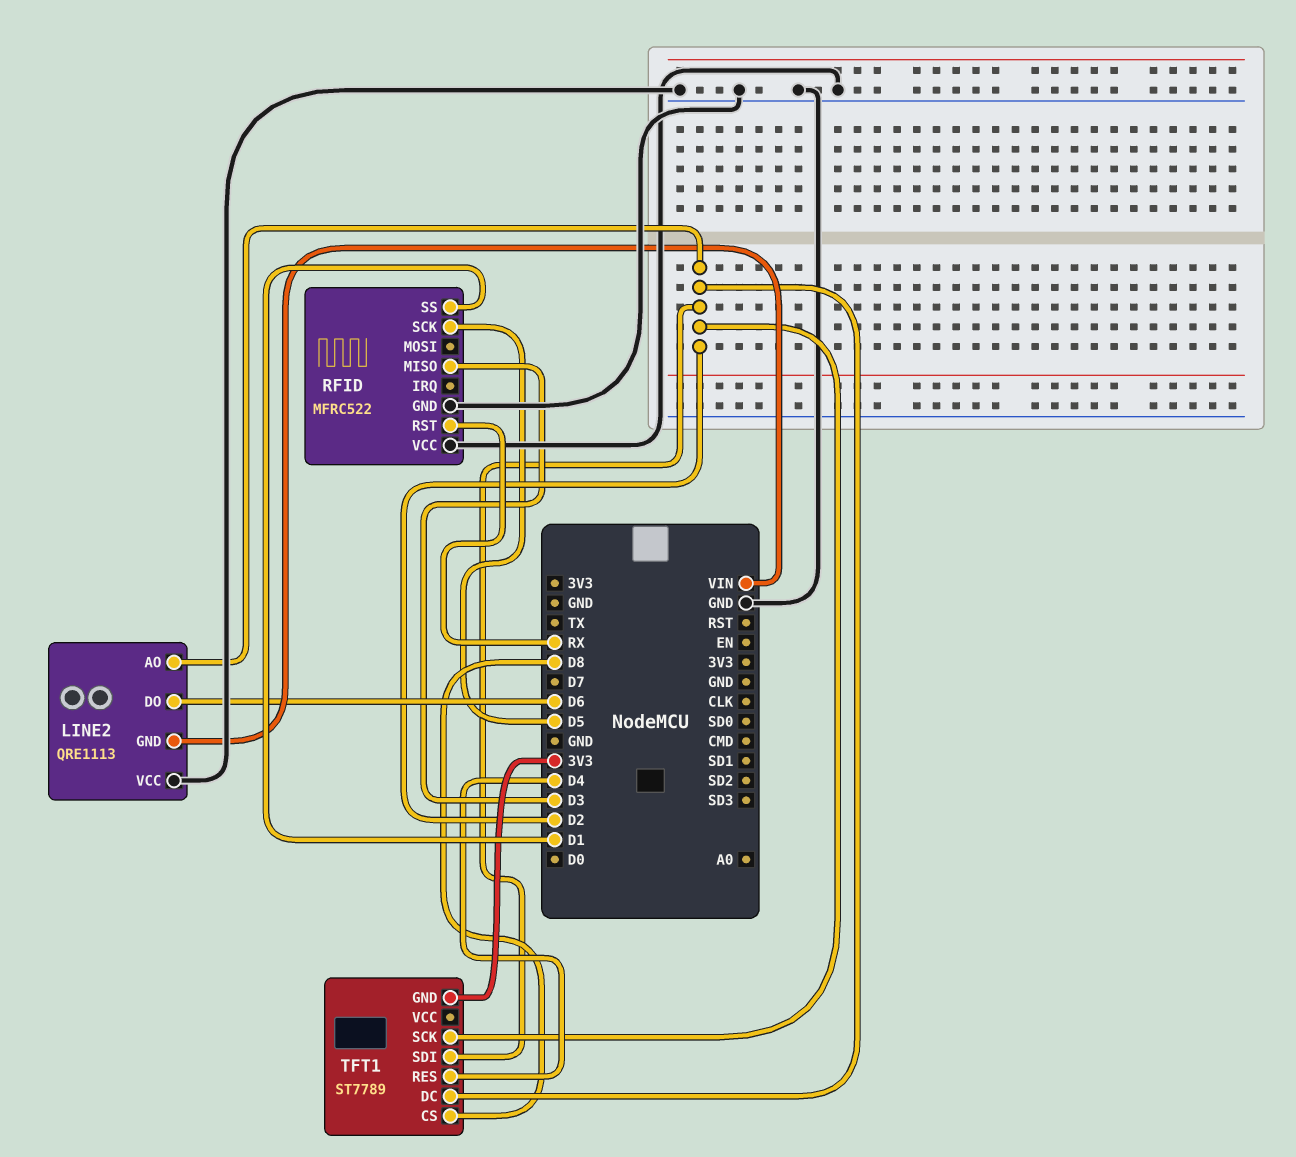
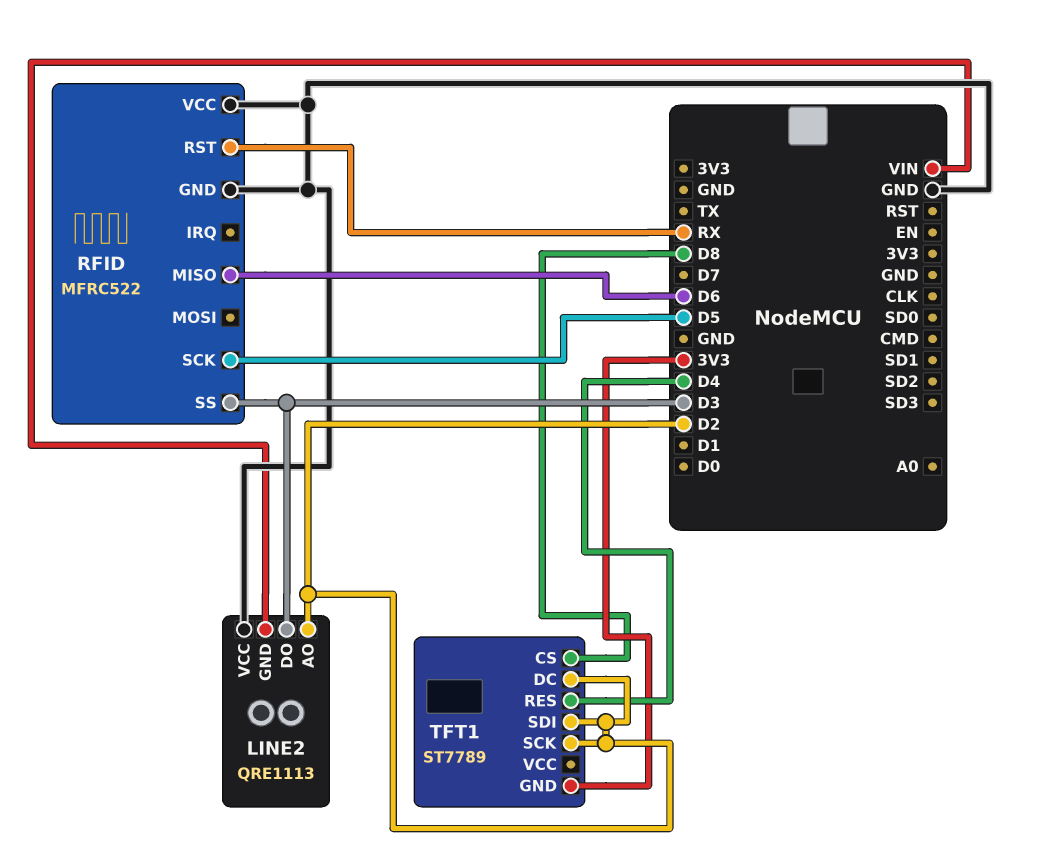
LINE2 pin DO: D6 -> D3
RFID pin MISO: D3 -> D6
RFID pin SS: D1 -> D3

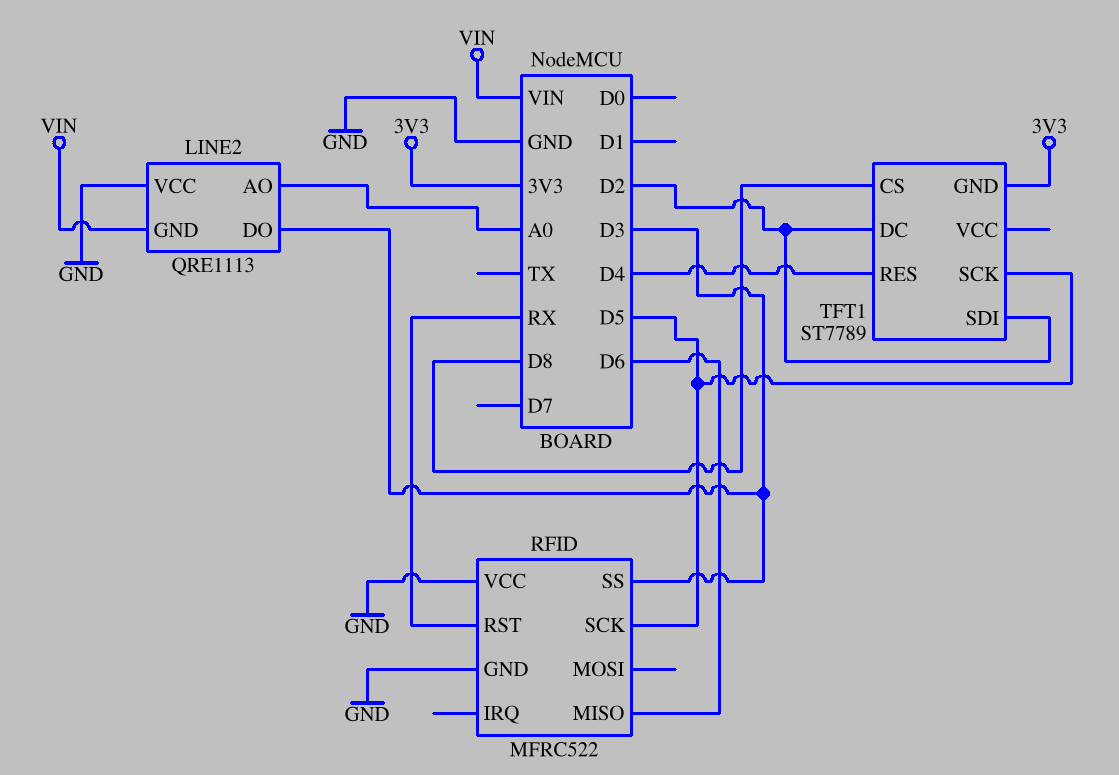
LINE2 pin AO: D2 -> A0
TFT1 pin SCK: D2 -> D5

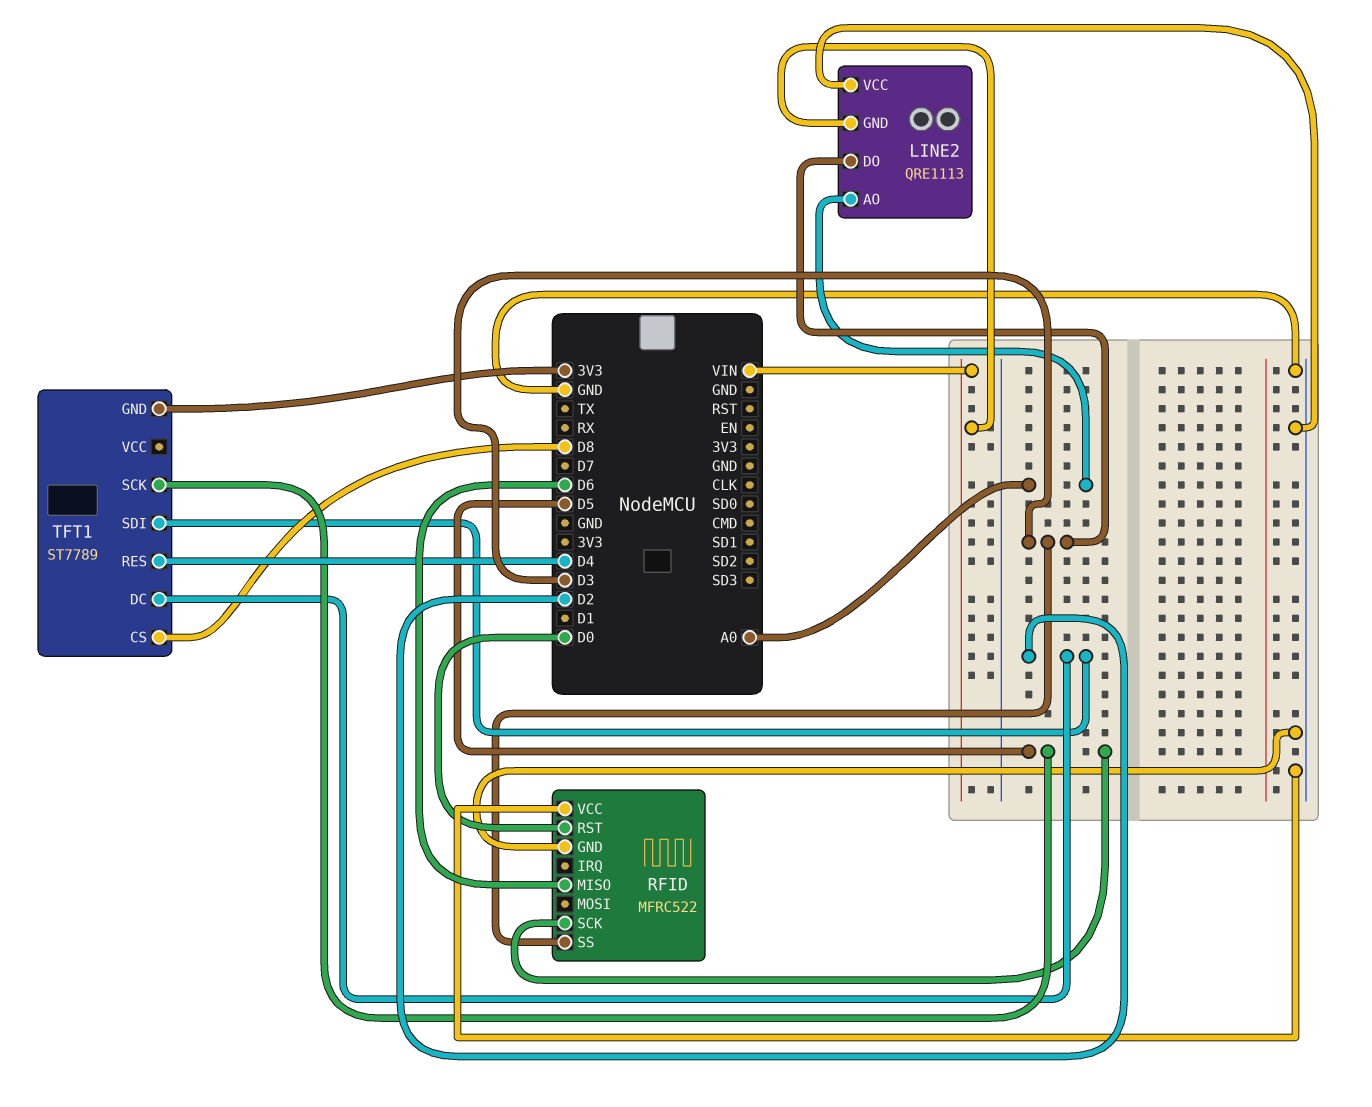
RFID pin RST: RX -> D0

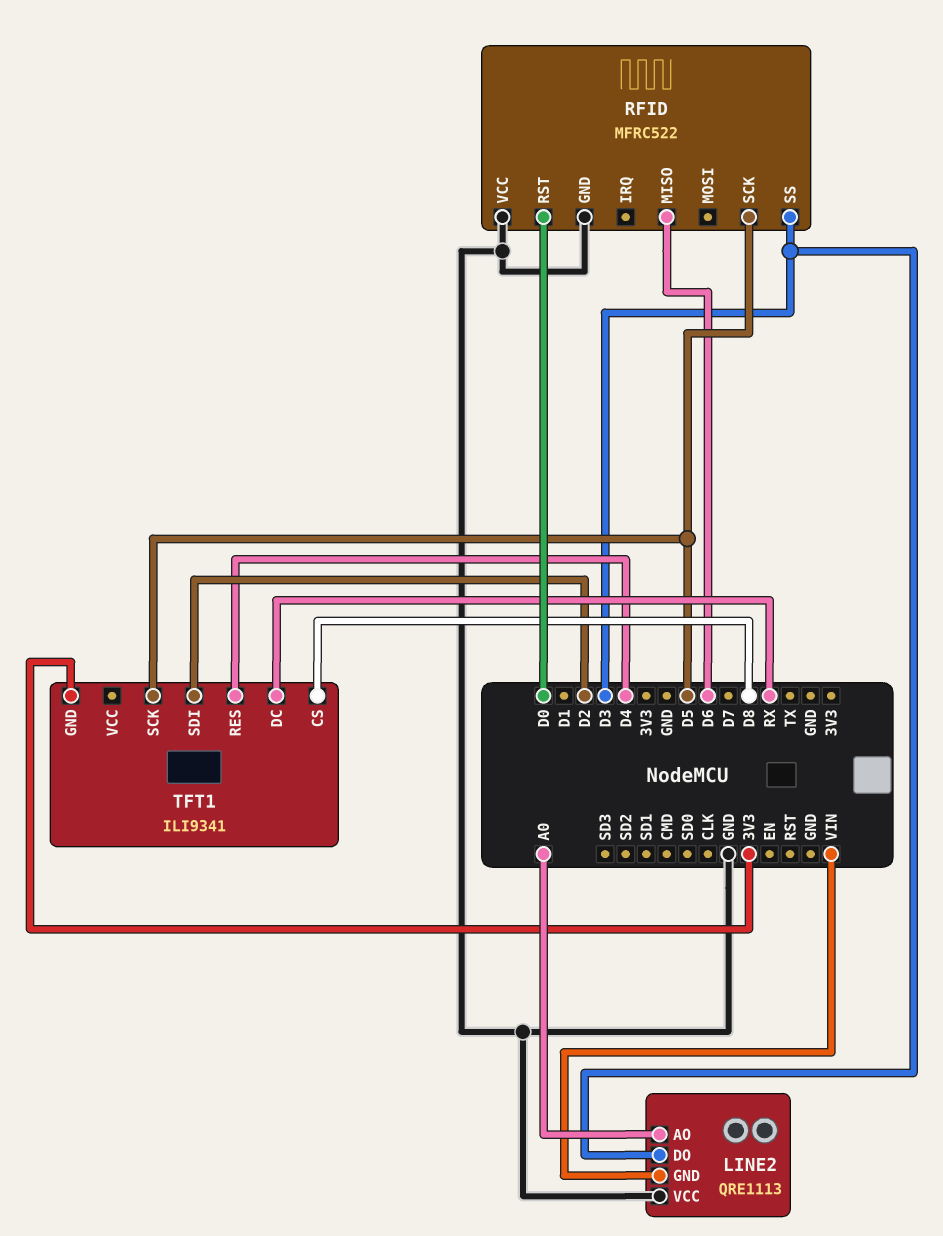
TFT1: ST7789 -> ILI9341
TFT1 pin DC: D2 -> RX

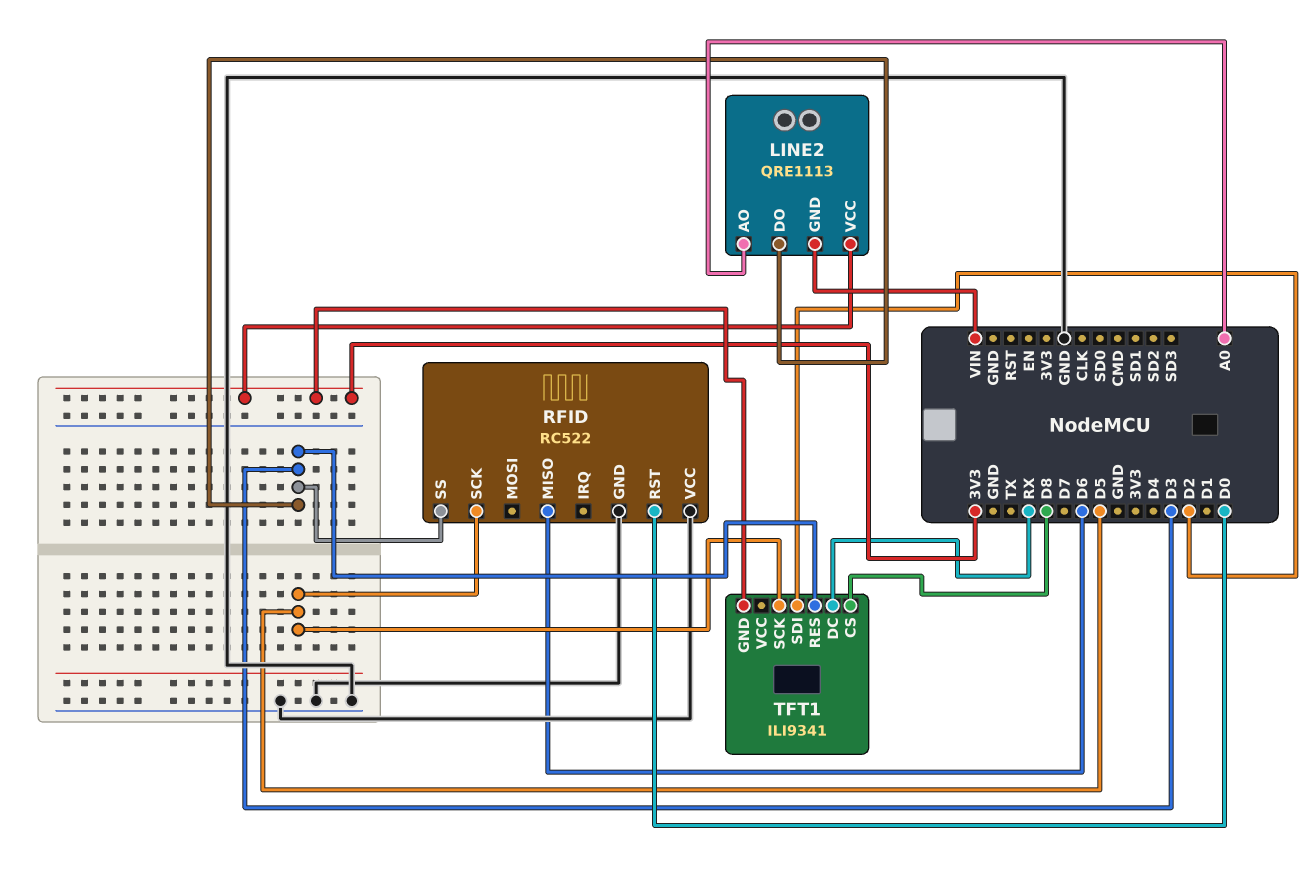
LINE2 pin VCC: GND -> 3V3
RFID: MFRC522 -> RC522
TFT1 pin RES: D4 -> D3

